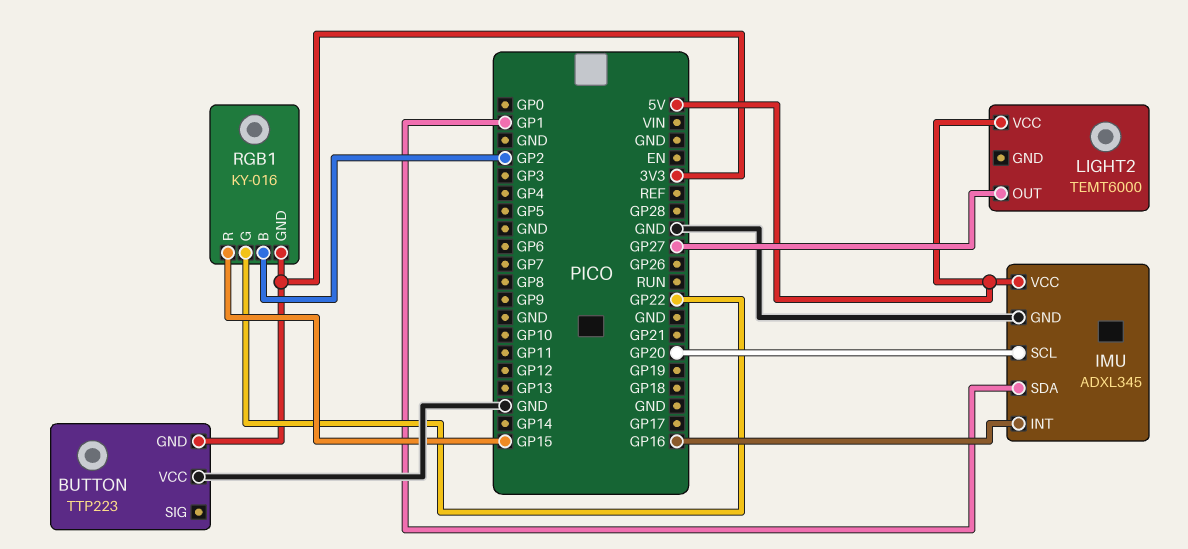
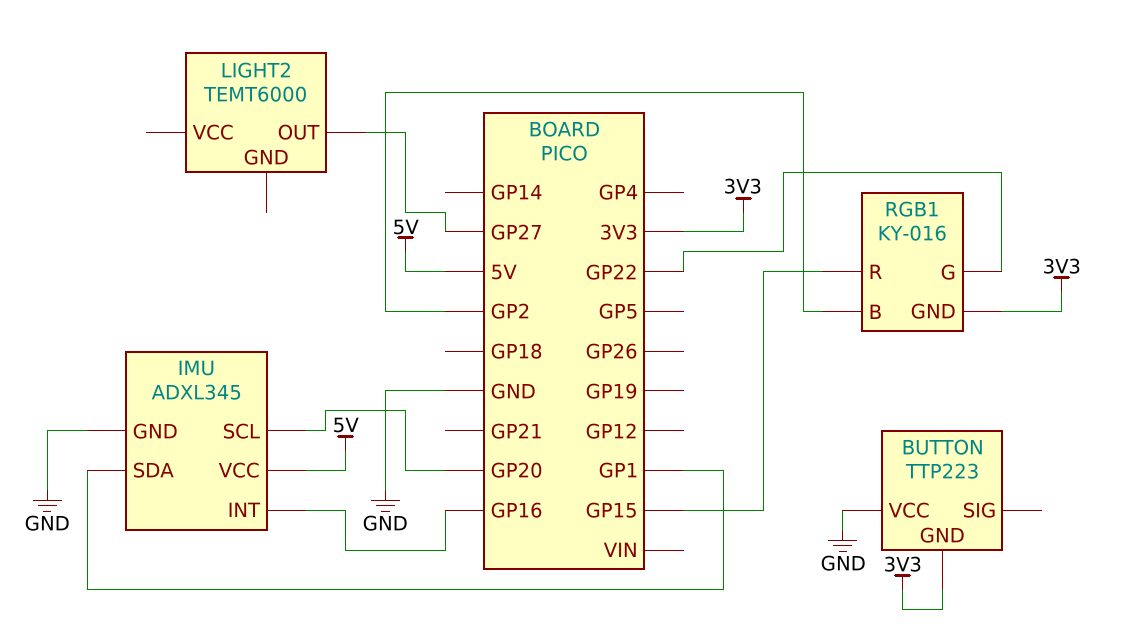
LIGHT2 pin VCC: 5V -> none

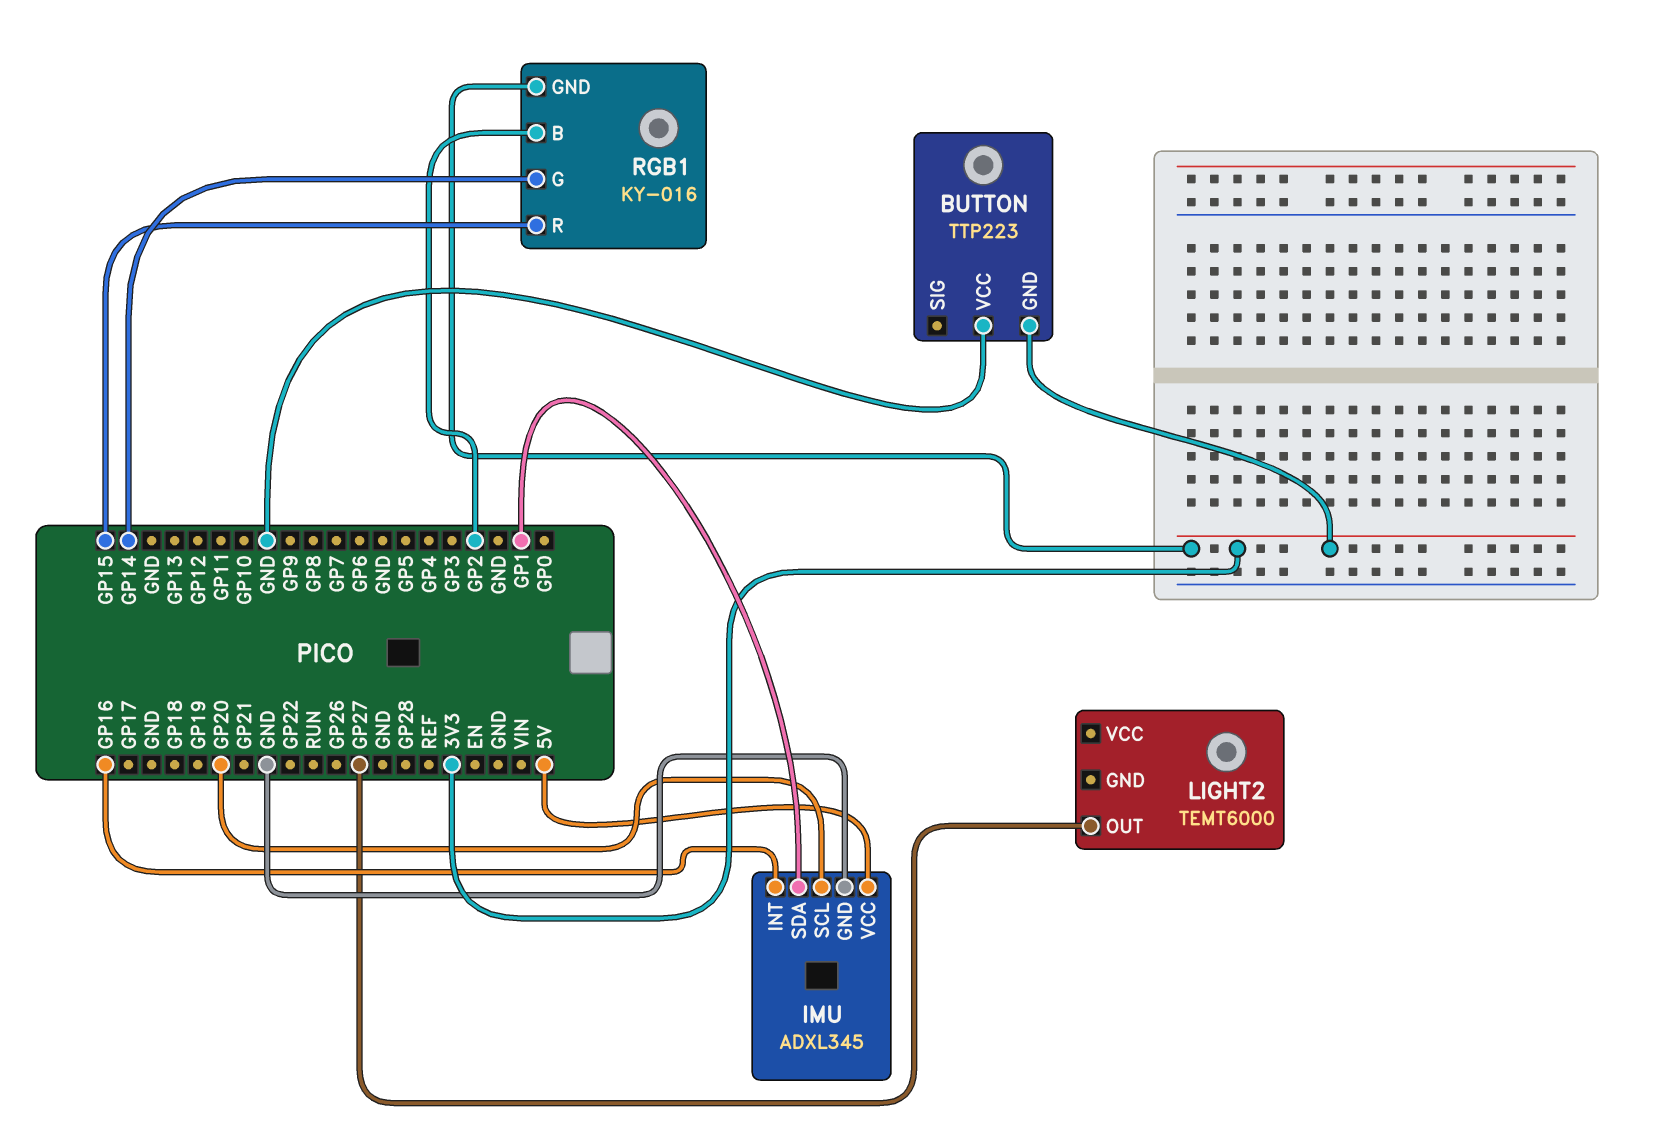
RGB1 pin G: GP22 -> GP14

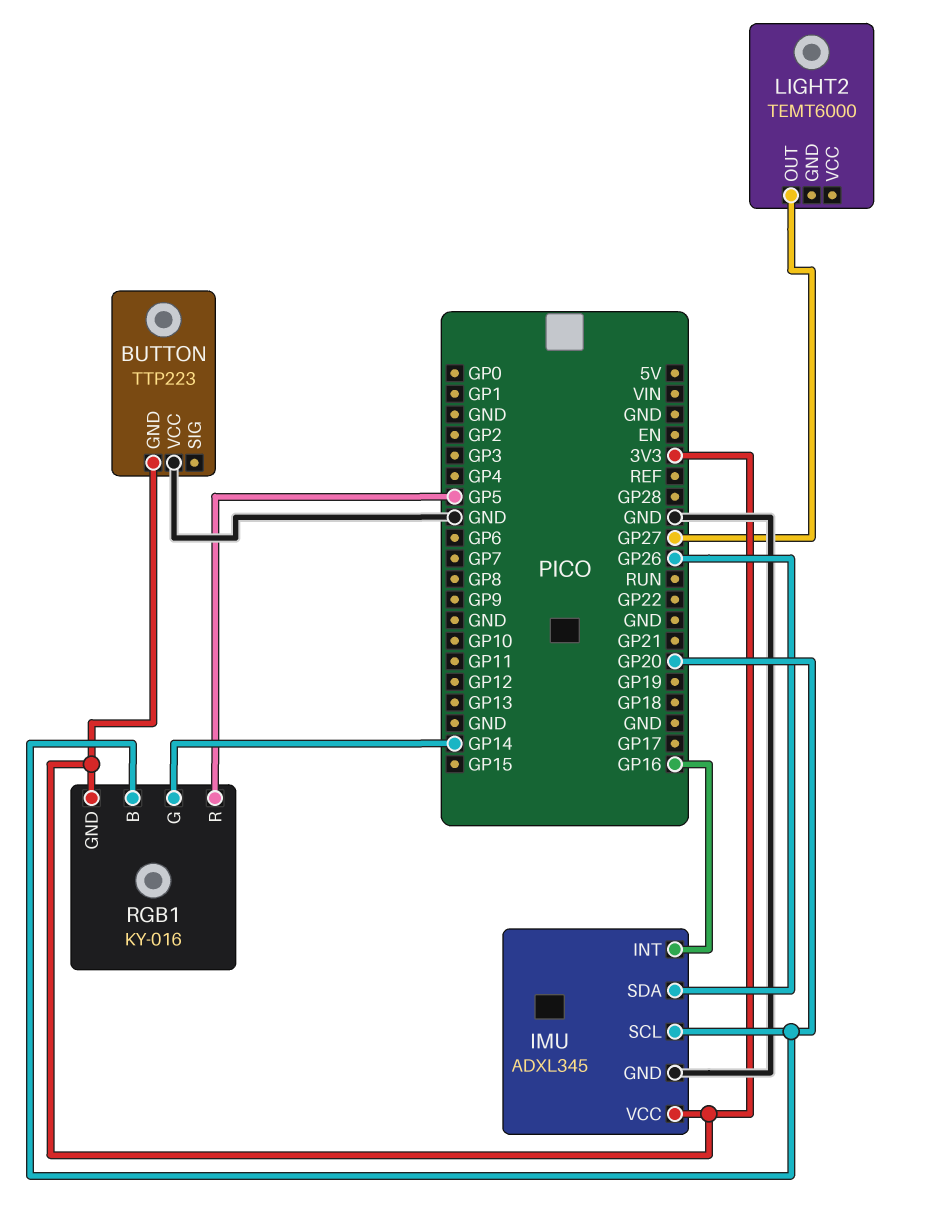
IMU pin SDA: GP1 -> GP26
IMU pin VCC: 5V -> 3V3
RGB1 pin B: GP2 -> GP20
RGB1 pin R: GP15 -> GP5

